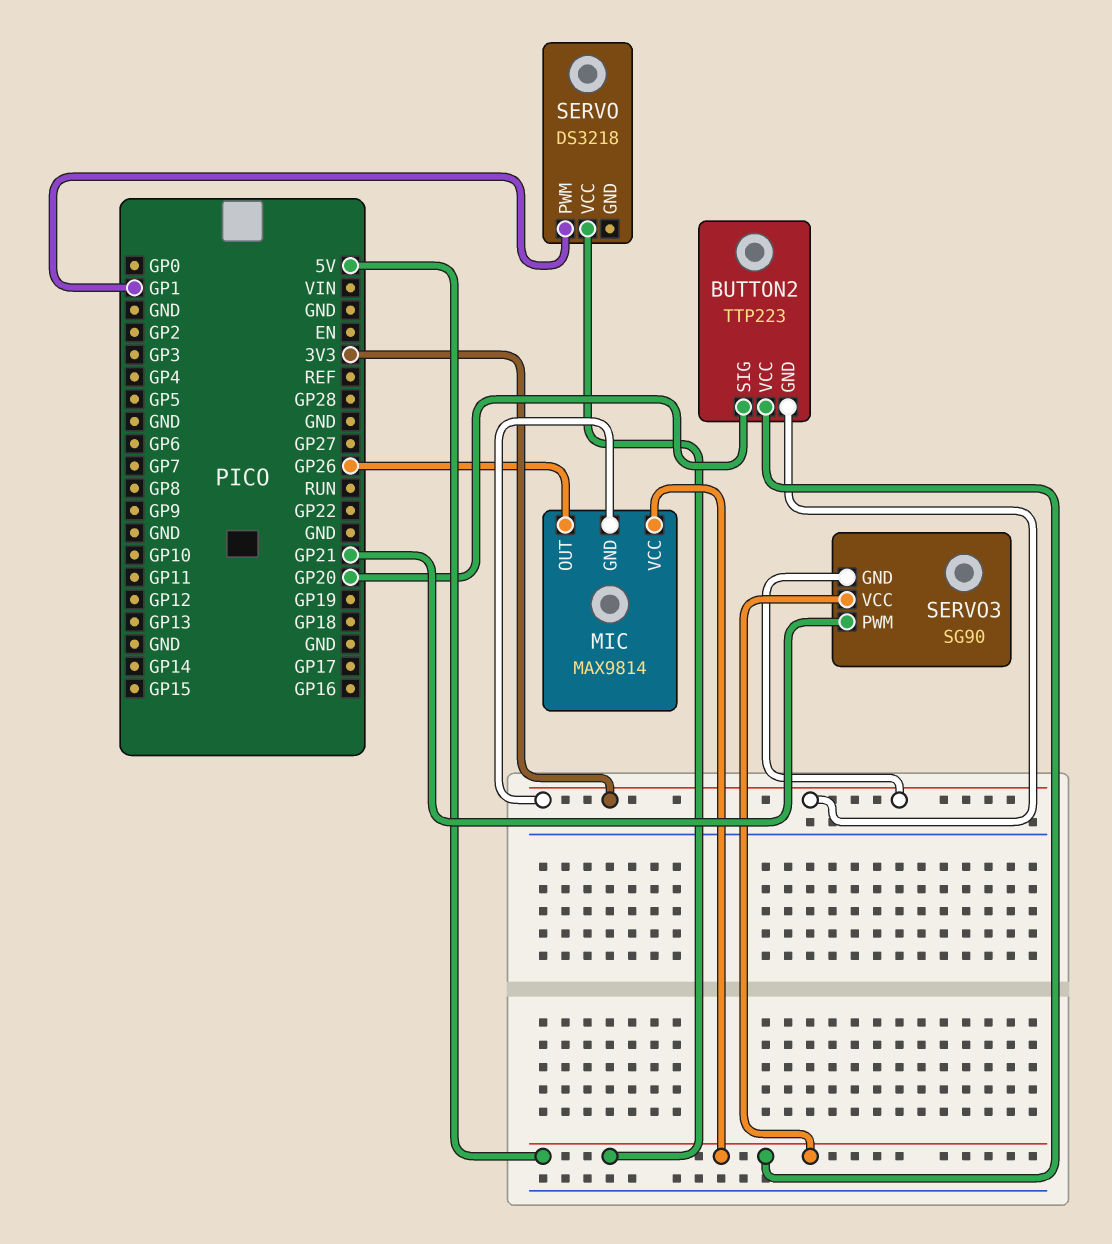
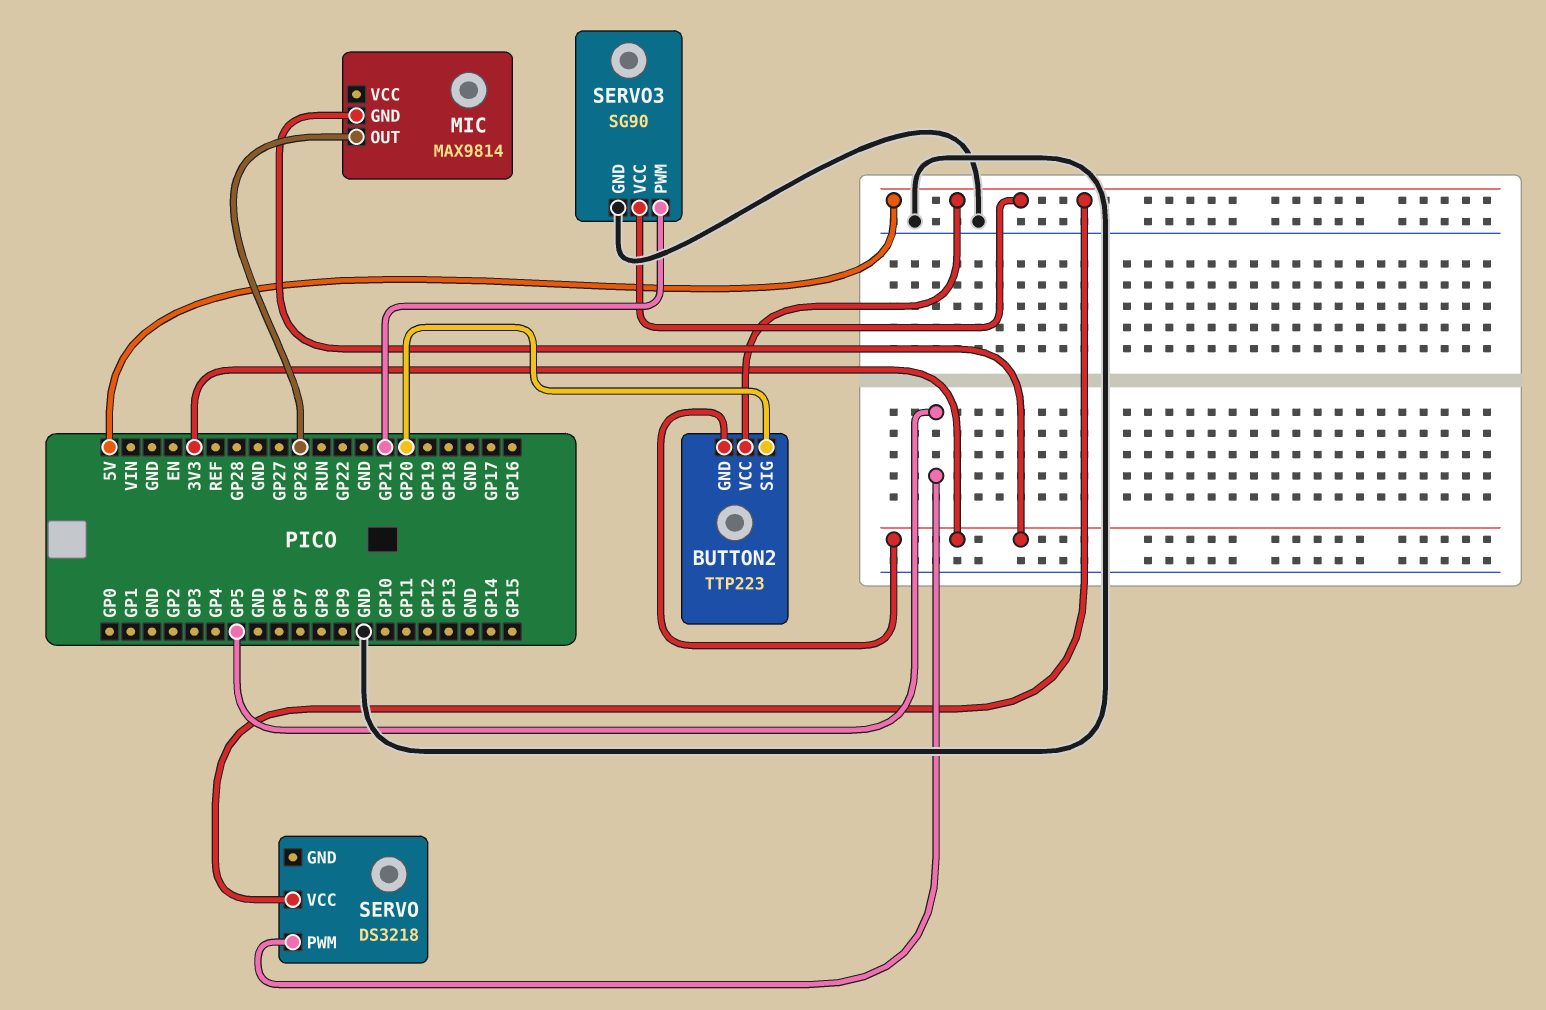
MIC pin VCC: 5V -> none
SERVO pin PWM: GP1 -> GP5
SERVO3 pin GND: 3V3 -> GND

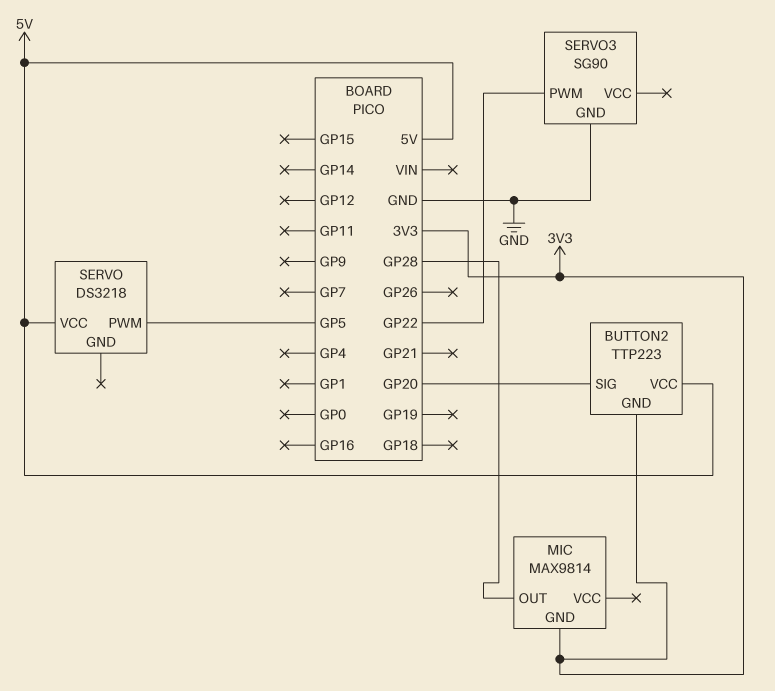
MIC pin OUT: GP26 -> GP28
SERVO3 pin PWM: GP21 -> GP22
SERVO3 pin VCC: 5V -> none

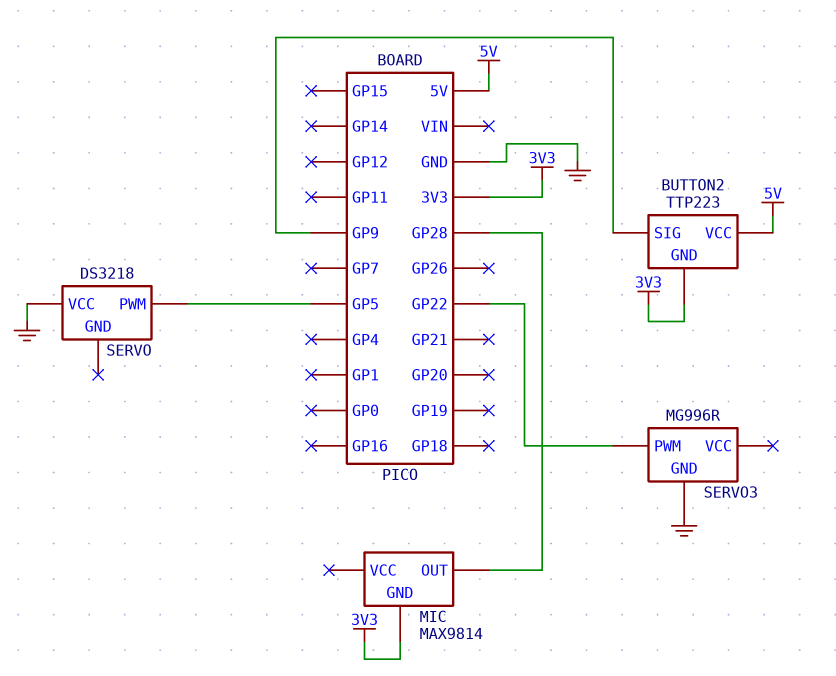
BUTTON2 pin SIG: GP20 -> GP9
SERVO pin VCC: 5V -> GND
SERVO3: SG90 -> MG996R

